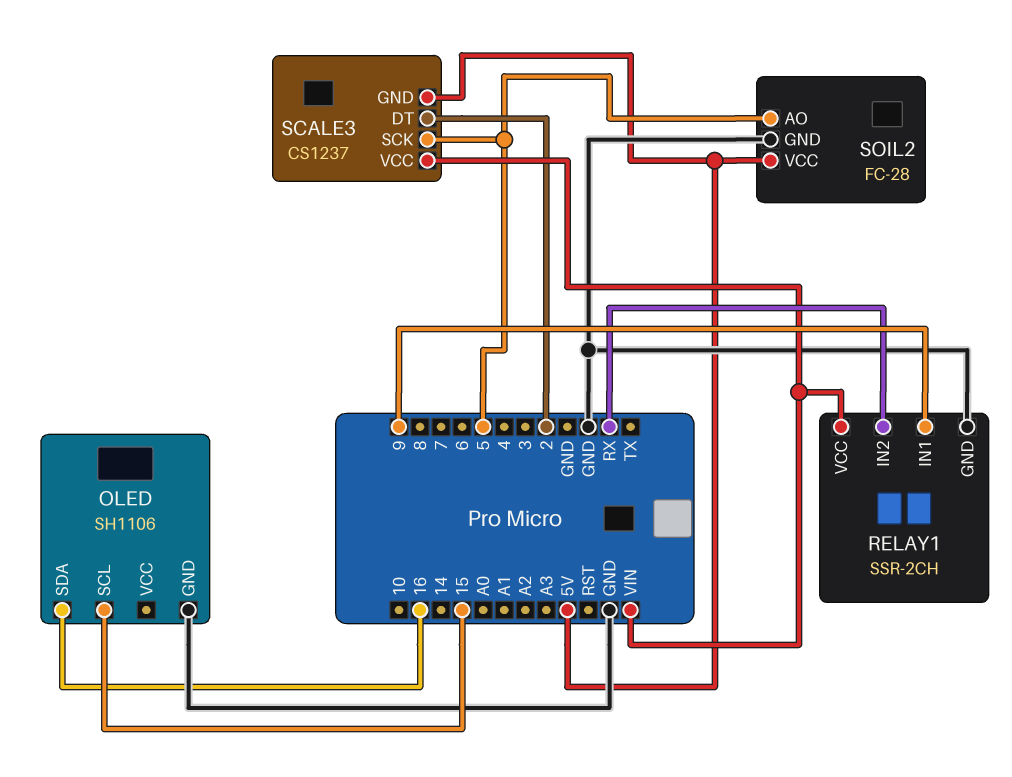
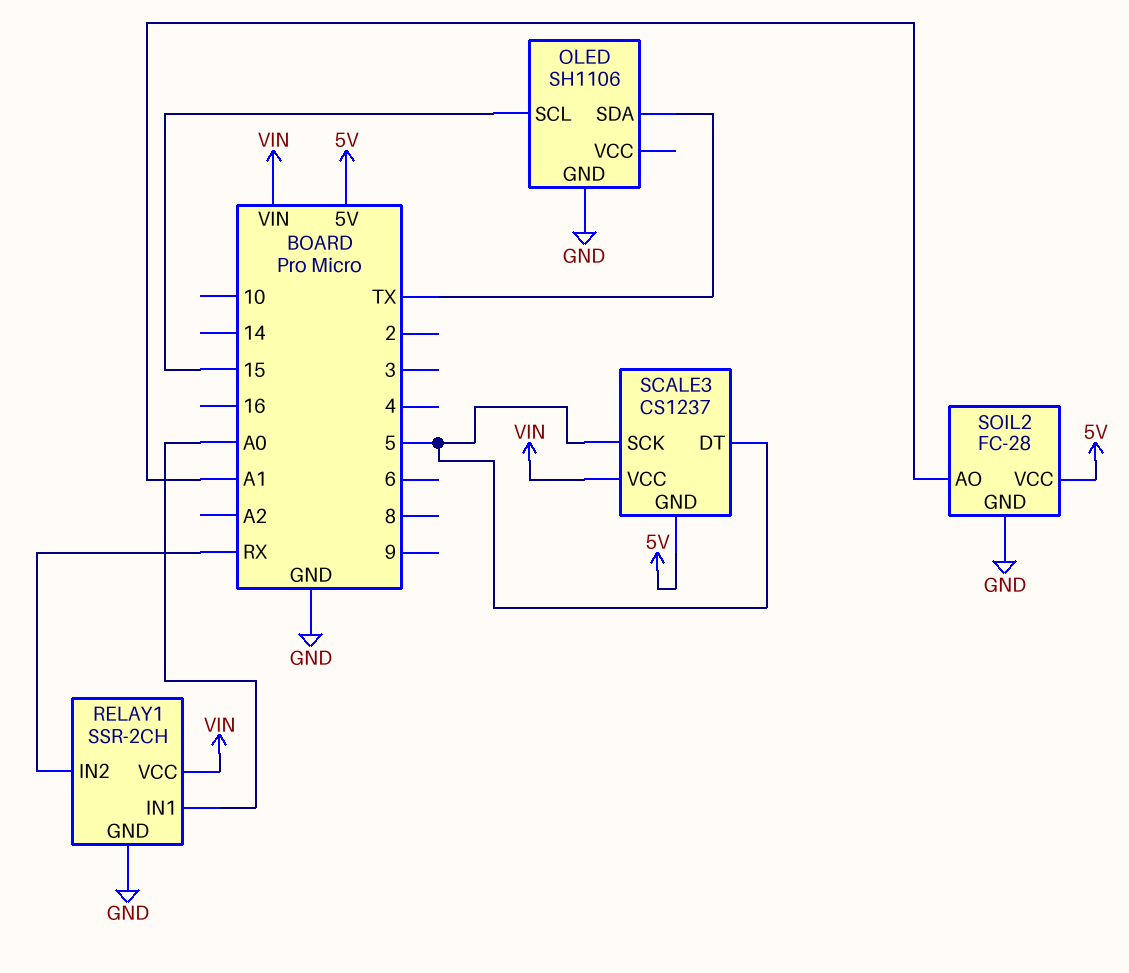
OLED pin SDA: 16 -> TX
RELAY1 pin IN1: 9 -> A0
SCALE3 pin DT: 2 -> 5
SOIL2 pin AO: 5 -> A1

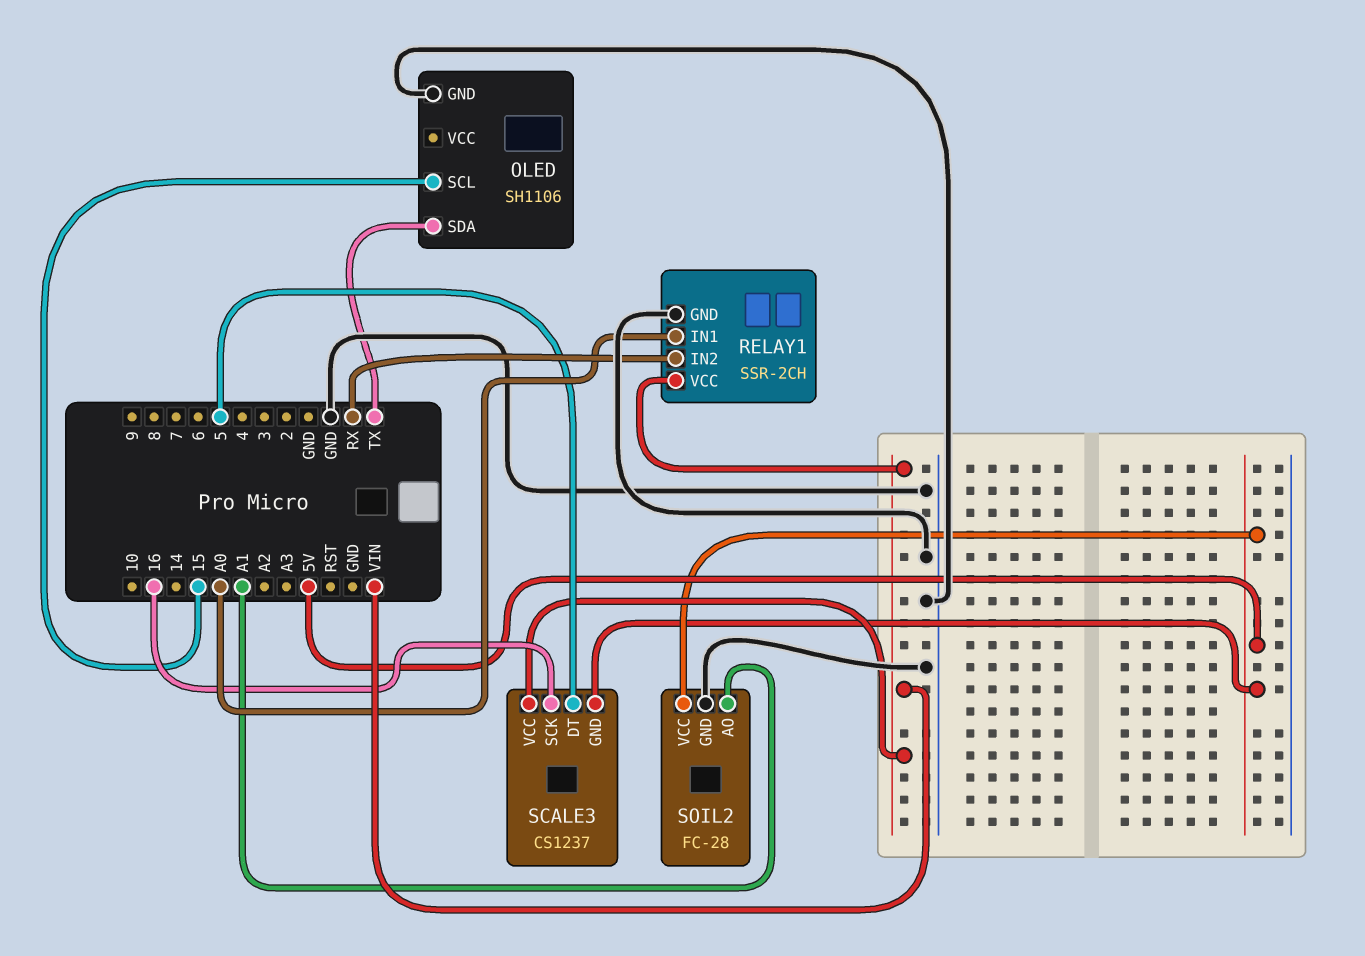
SCALE3 pin SCK: 5 -> 16

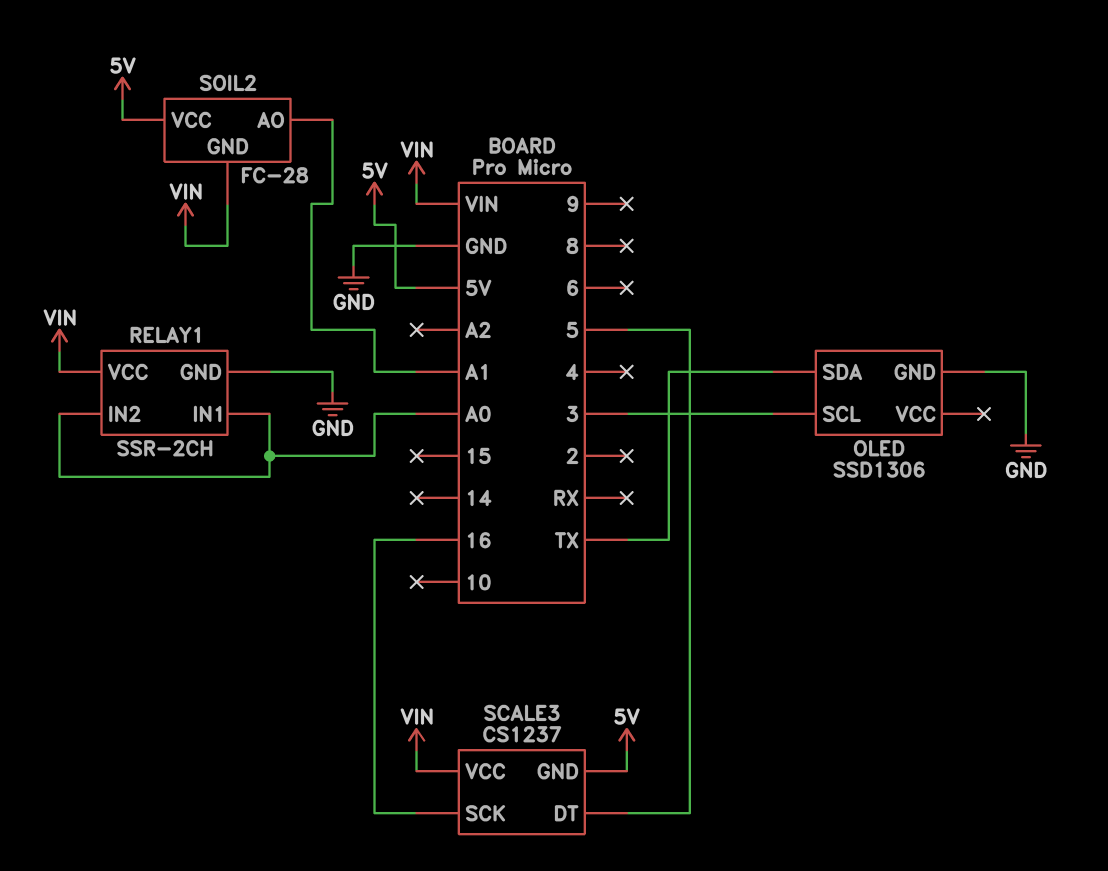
OLED: SH1106 -> SSD1306
OLED pin SCL: 15 -> 3
RELAY1 pin IN2: RX -> A0
SOIL2 pin GND: GND -> VIN

